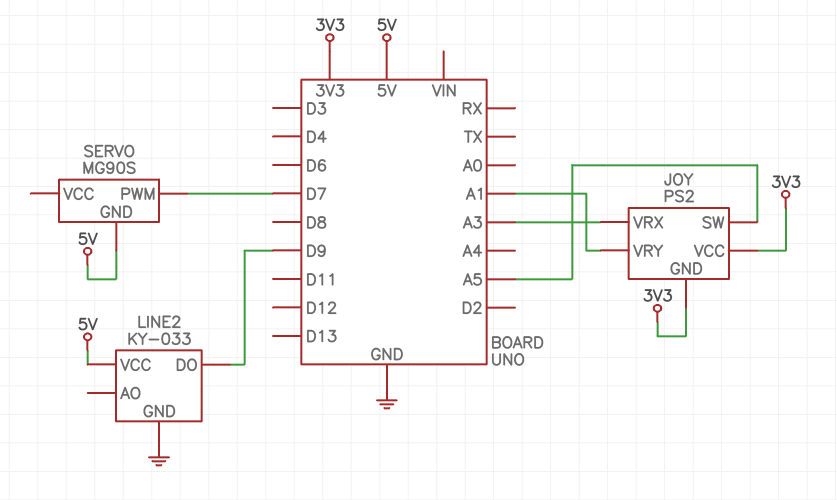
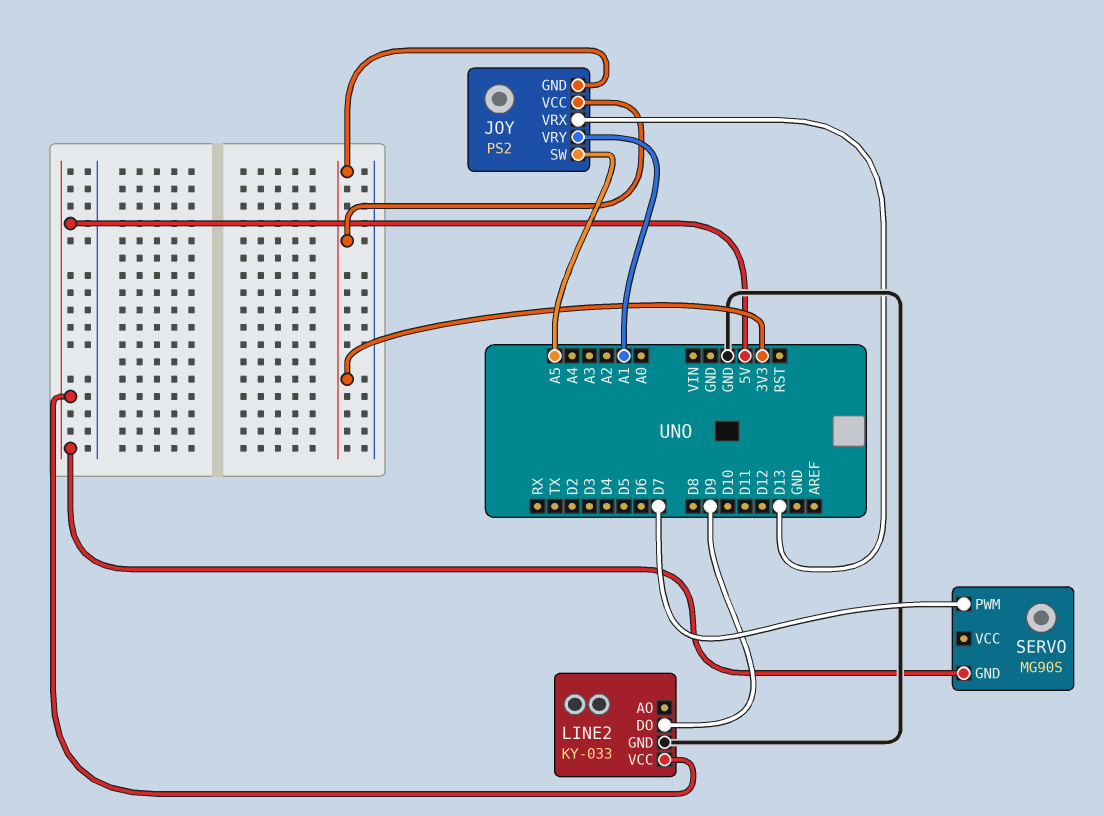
JOY pin VRX: A3 -> D13

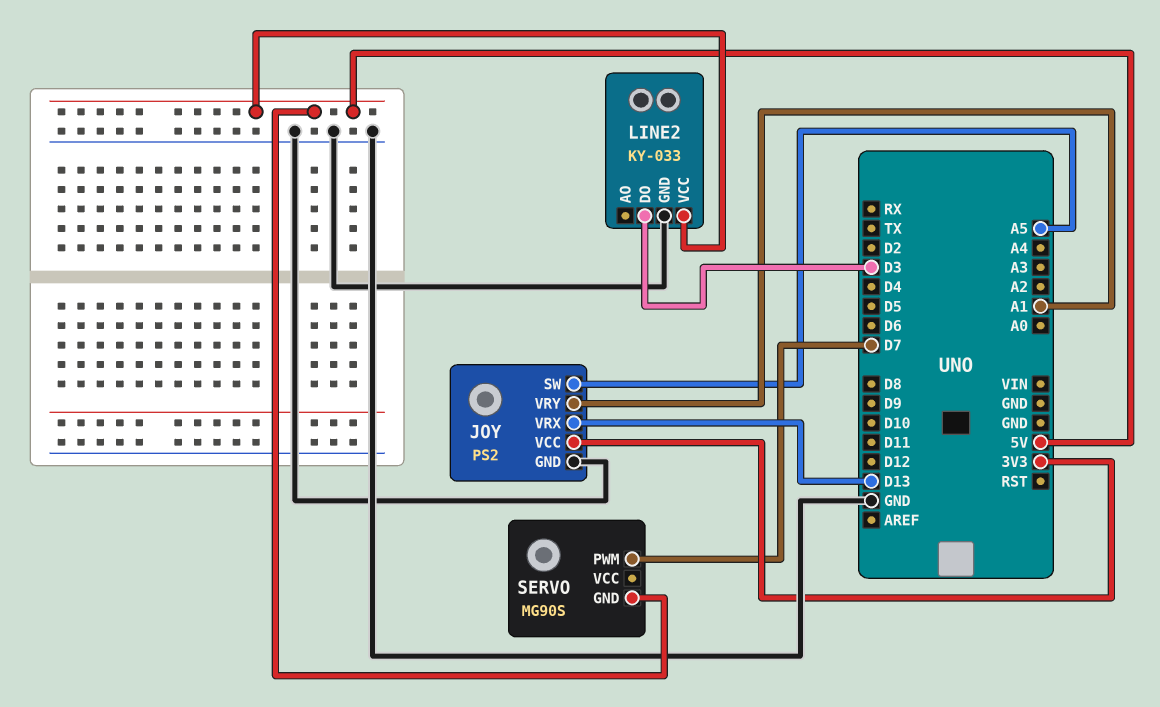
JOY pin GND: 3V3 -> GND
LINE2 pin DO: D9 -> D3

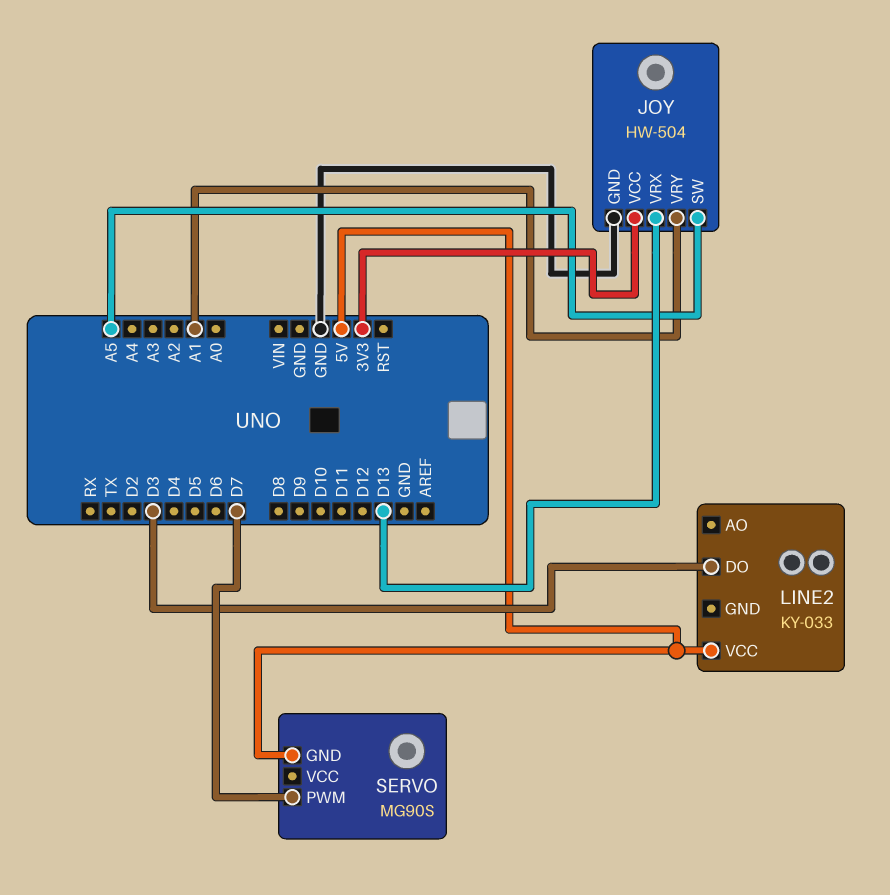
JOY: PS2 -> HW-504
LINE2 pin GND: GND -> none

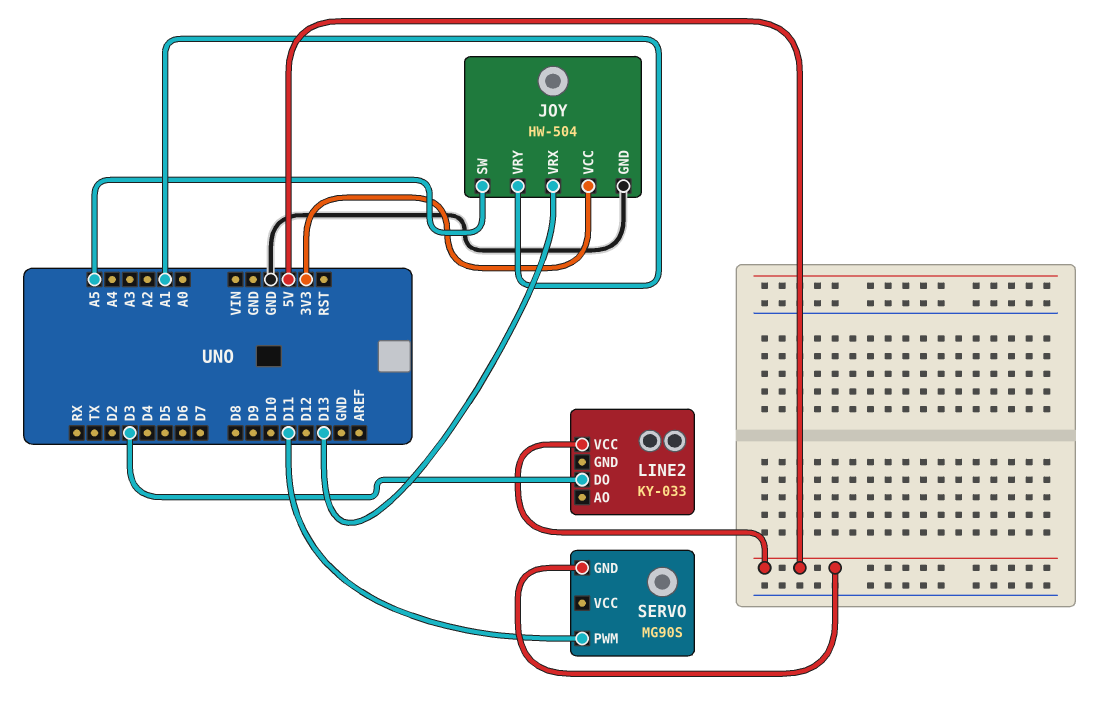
SERVO pin PWM: D7 -> D11

